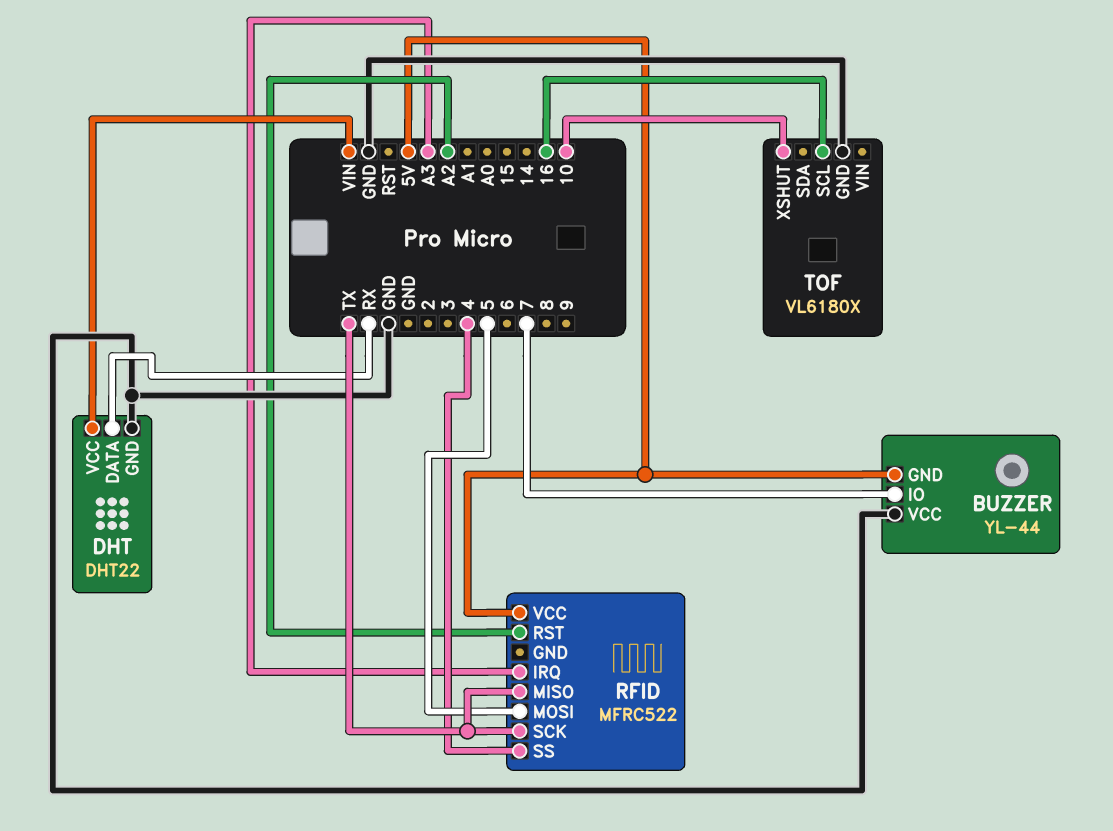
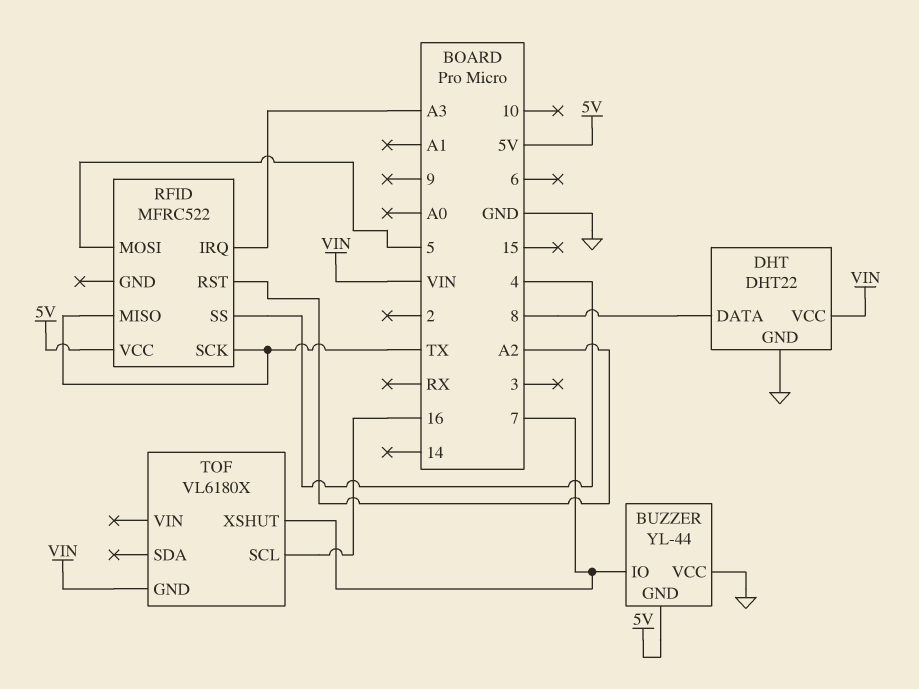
DHT pin DATA: RX -> 8
TOF pin GND: GND -> VIN
TOF pin XSHUT: 10 -> 7

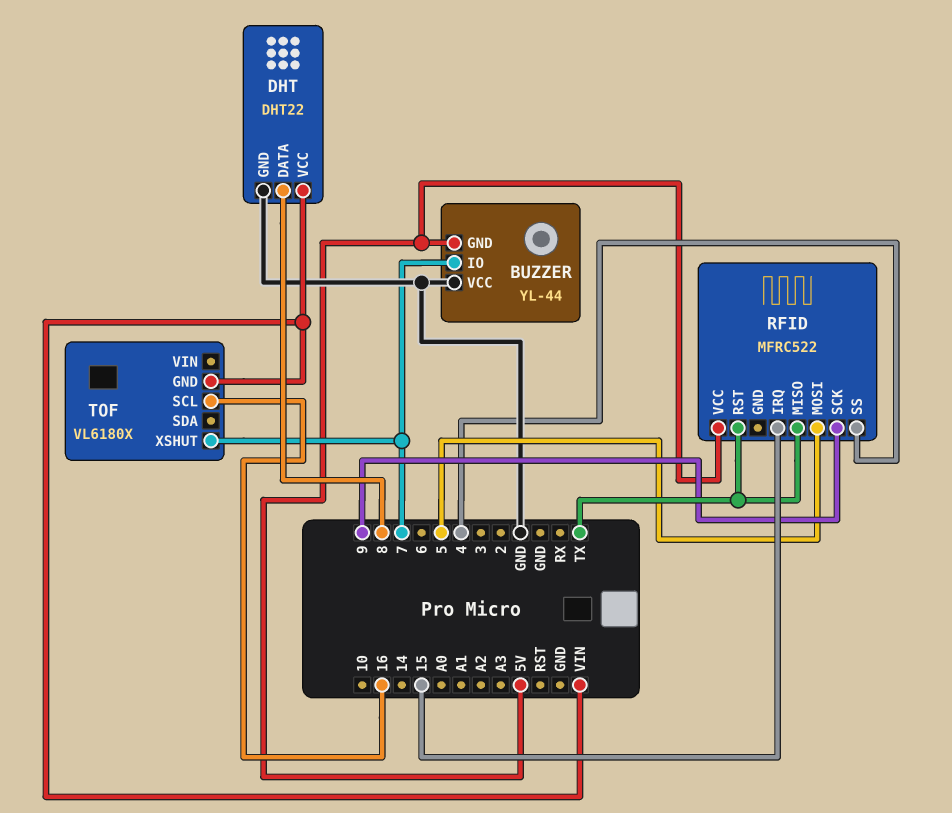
RFID pin IRQ: A3 -> 15
RFID pin RST: A2 -> TX
RFID pin SCK: TX -> 9

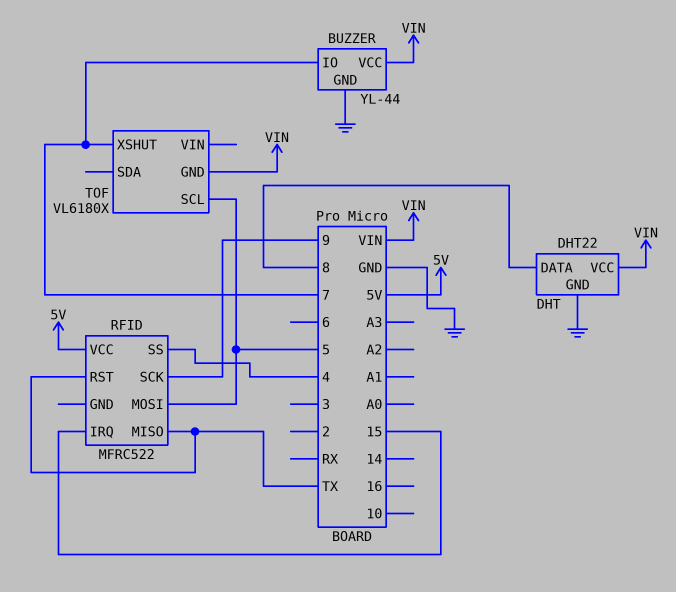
BUZZER pin GND: 5V -> GND
BUZZER pin VCC: GND -> VIN
TOF pin SCL: 16 -> 5

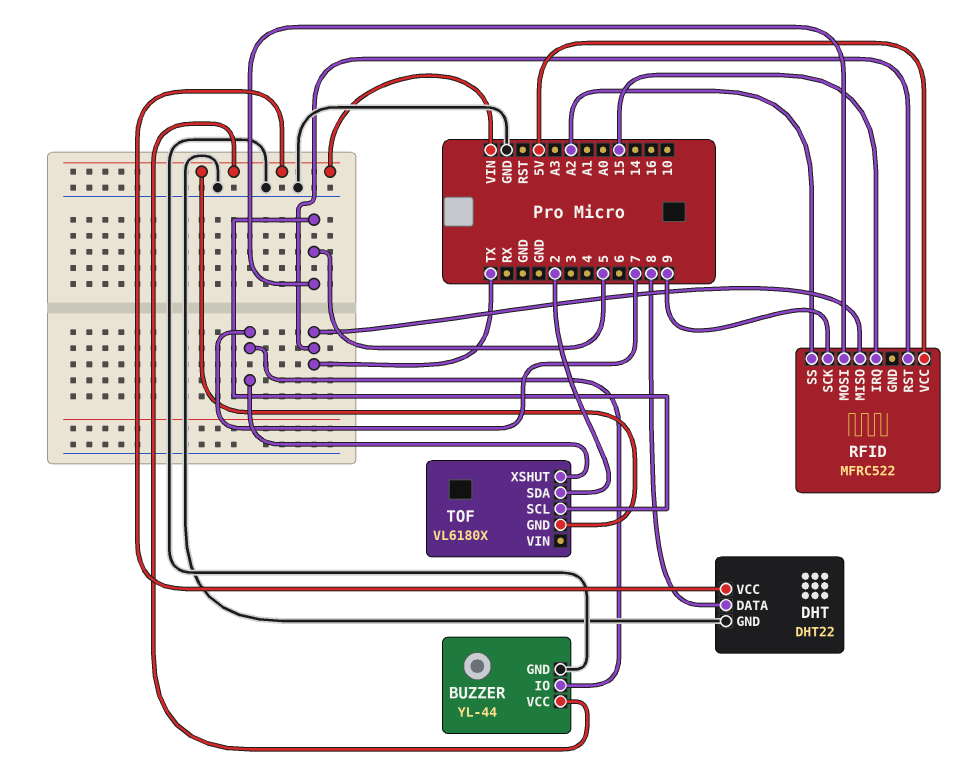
RFID pin SS: 4 -> A2
TOF pin SDA: none -> 2

